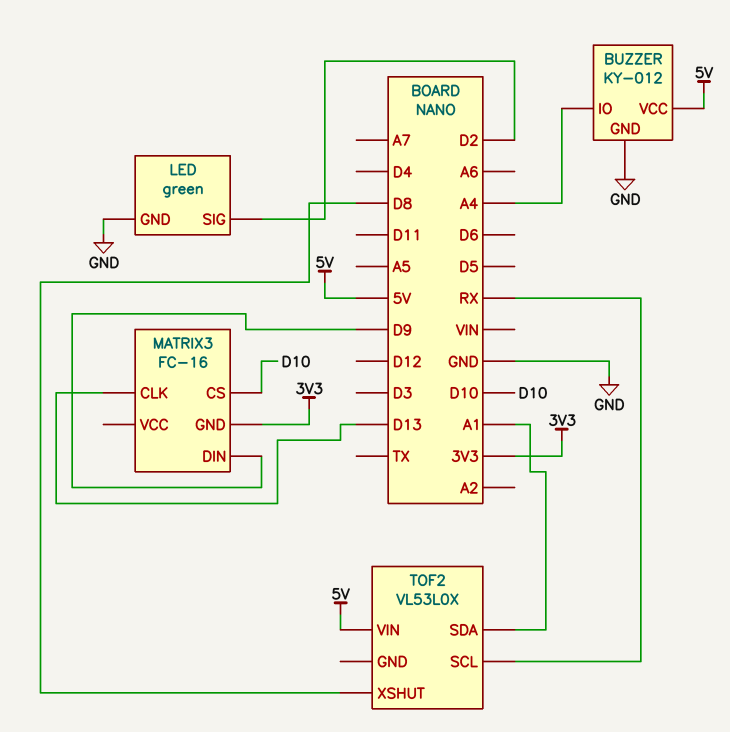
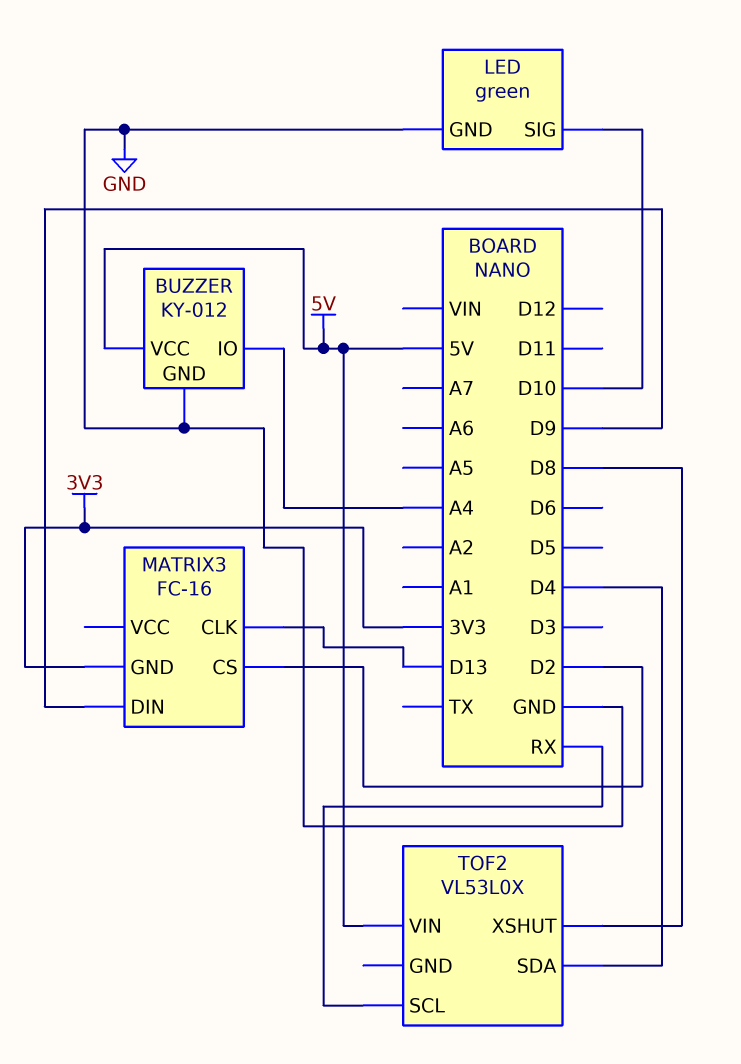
LED pin SIG: D2 -> D10
MATRIX3 pin CS: D10 -> D2
TOF2 pin SDA: A1 -> D4

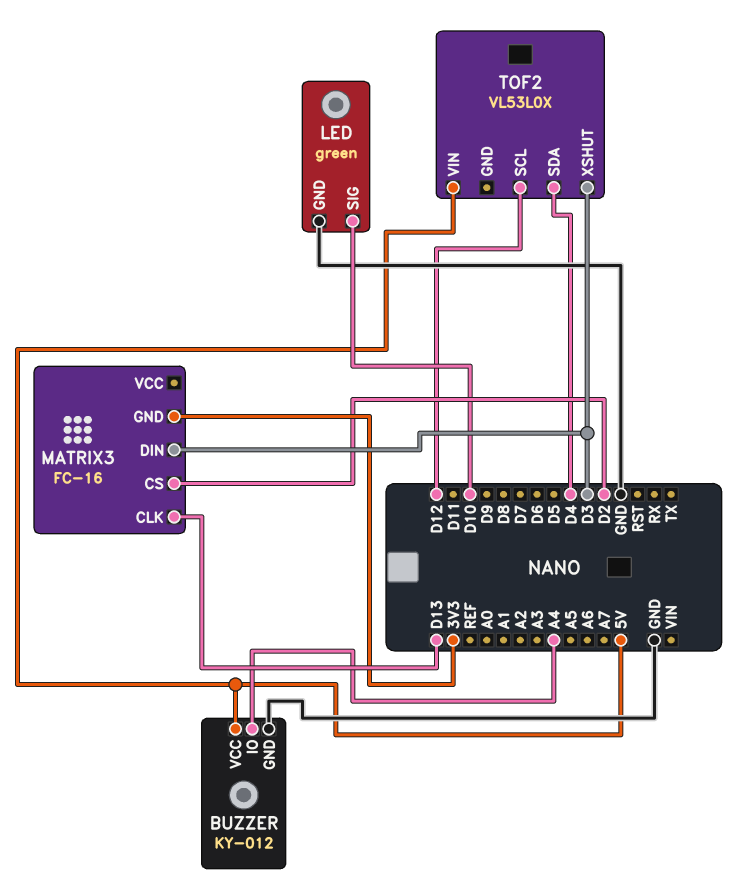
MATRIX3 pin DIN: D9 -> D3
TOF2 pin SCL: RX -> D12
TOF2 pin XSHUT: D8 -> D3

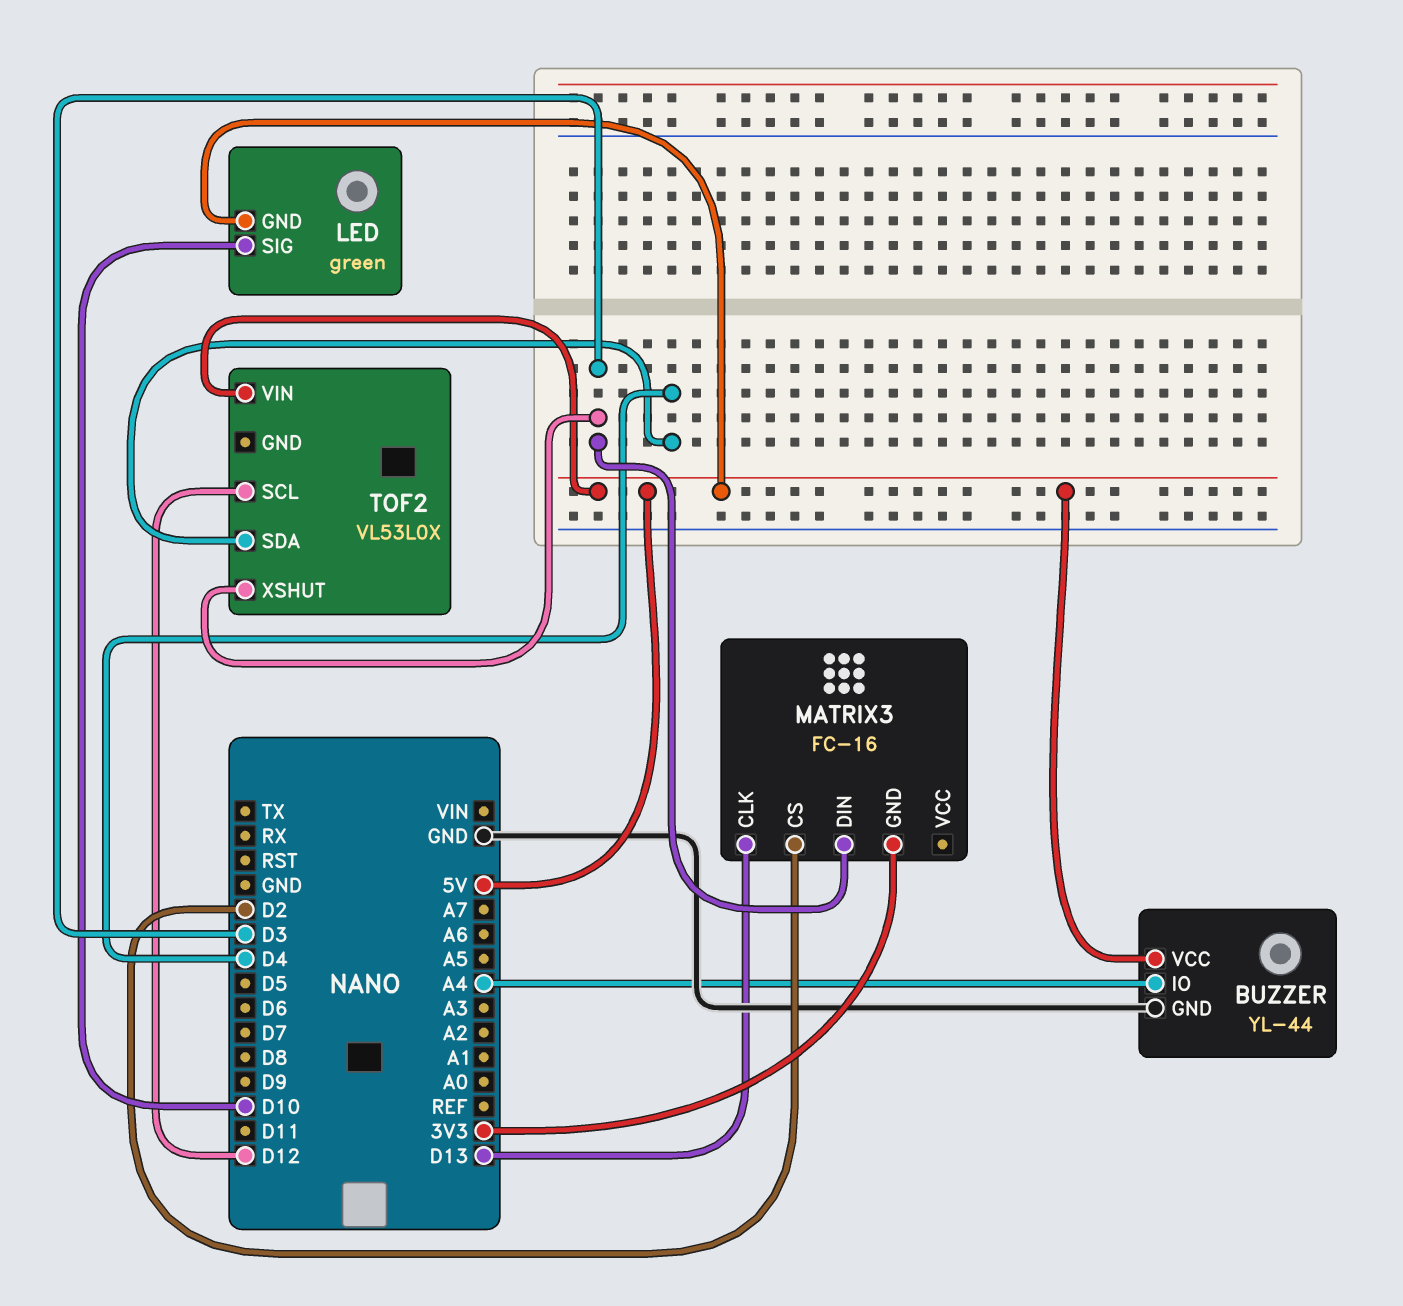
BUZZER: KY-012 -> YL-44
LED pin GND: GND -> 5V

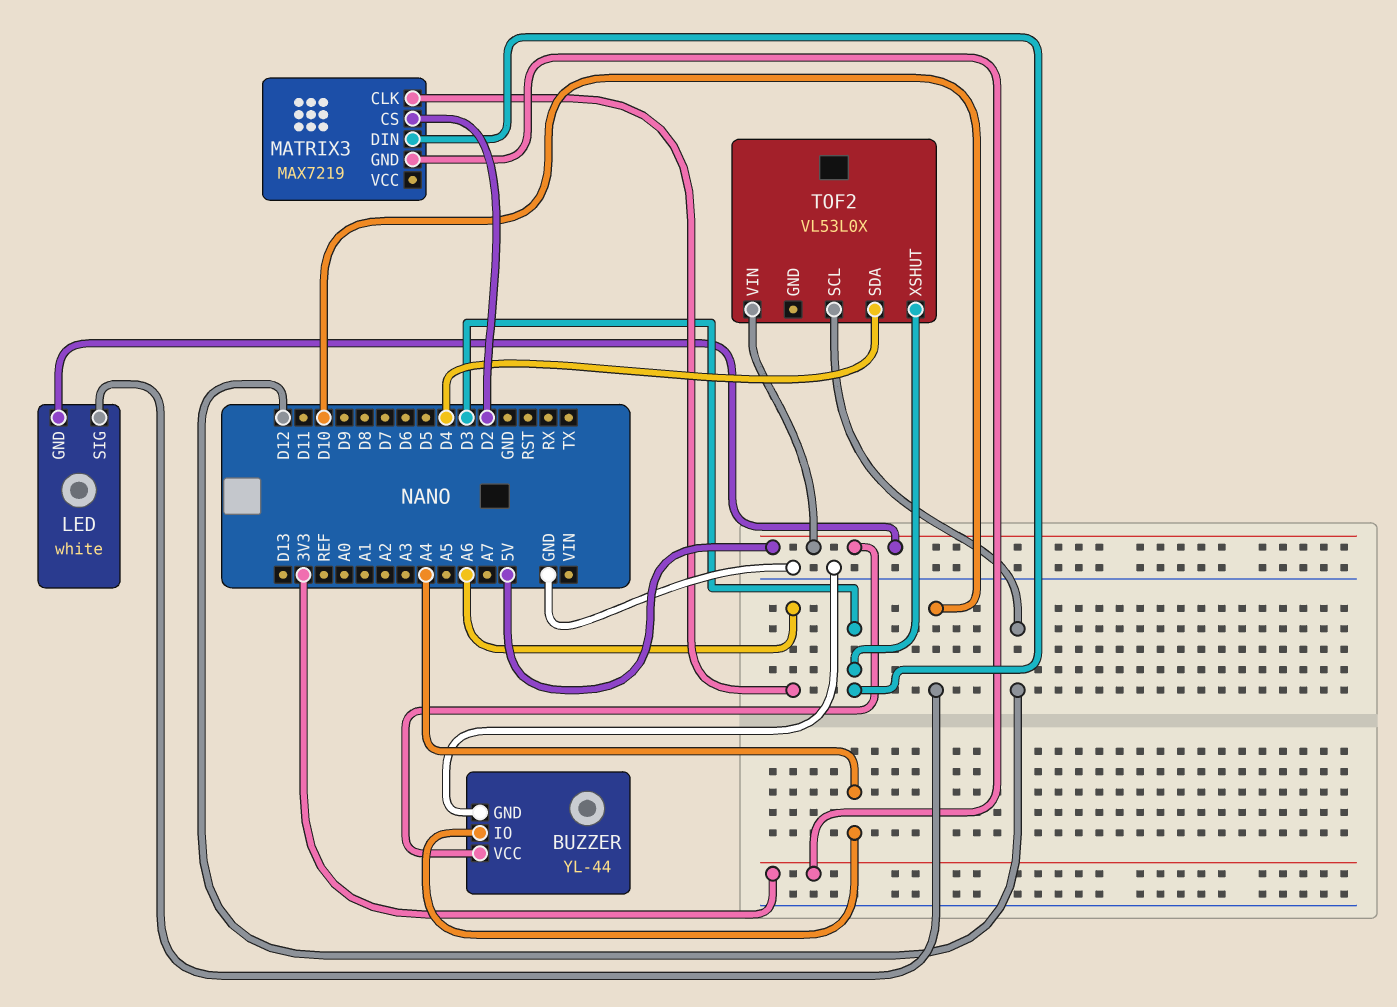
LED: green -> white
MATRIX3: FC-16 -> MAX7219
MATRIX3 pin CLK: D13 -> A6

